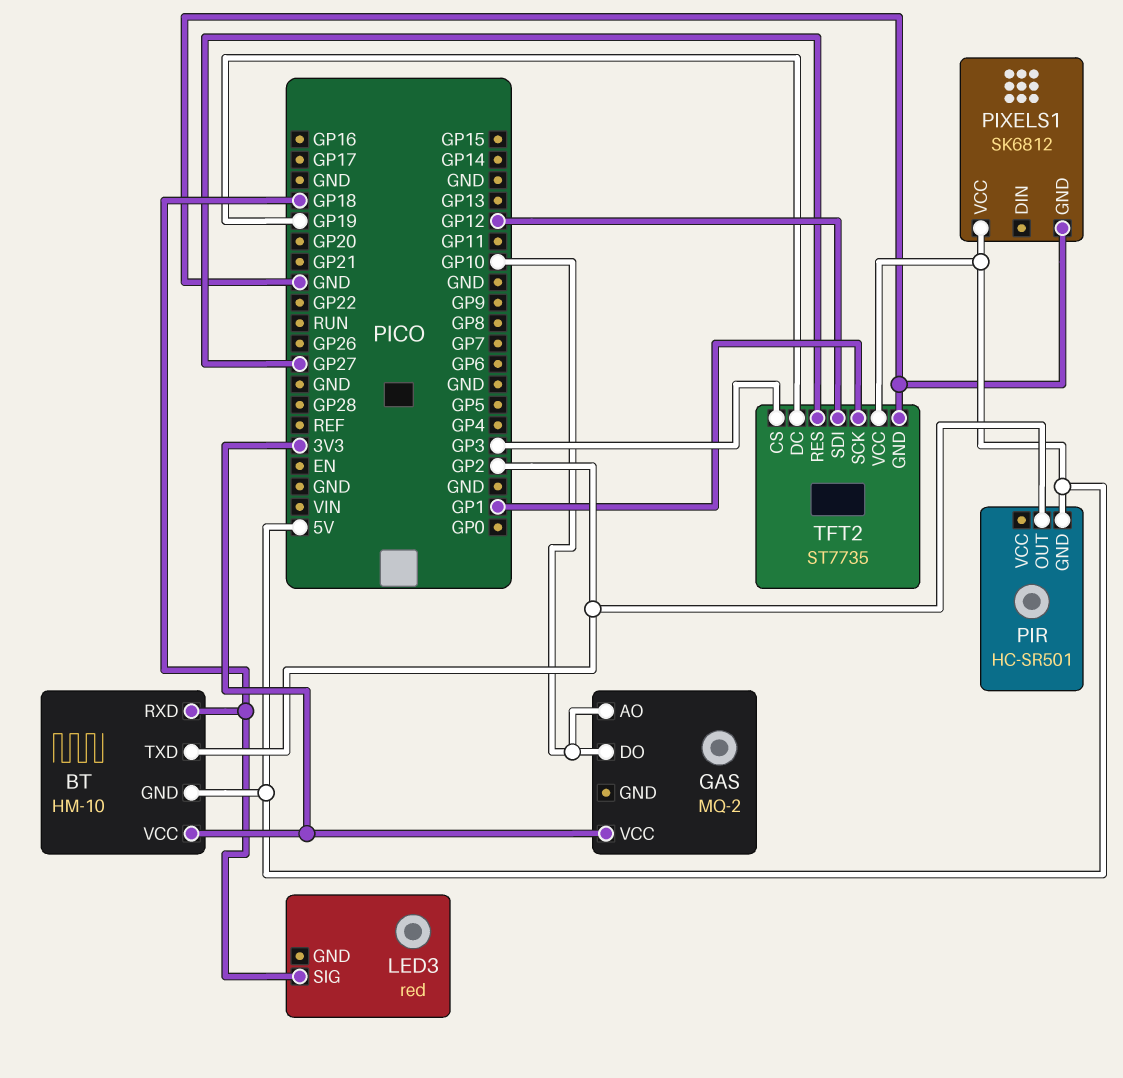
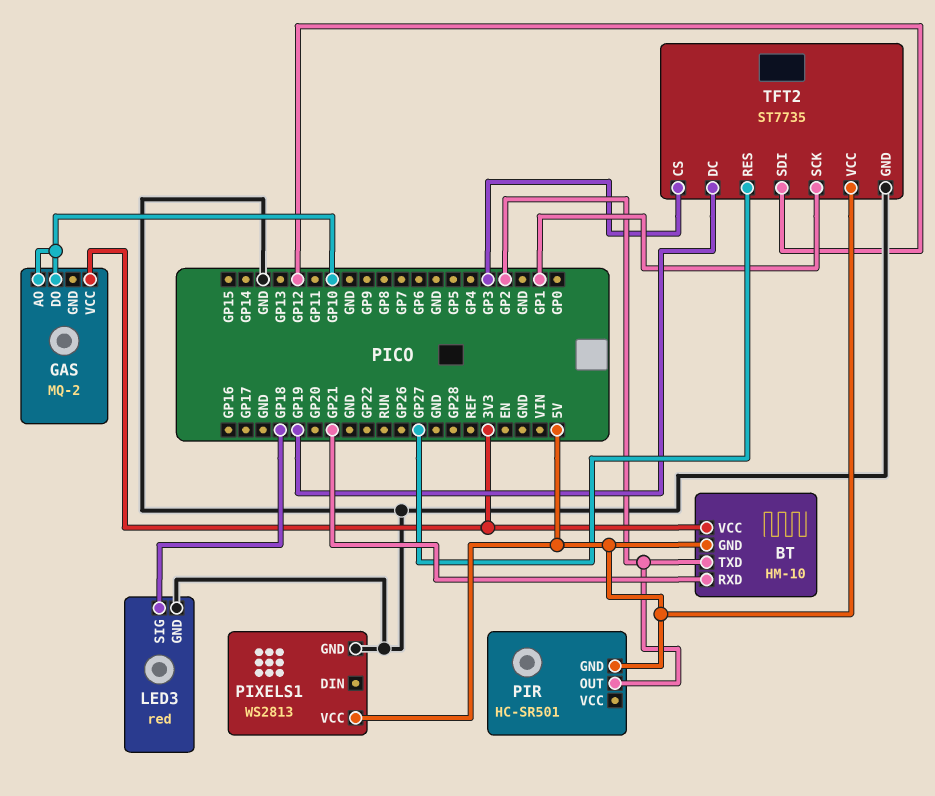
BT pin RXD: GP18 -> GP21
LED3 pin GND: none -> GND
PIXELS1: SK6812 -> WS2813

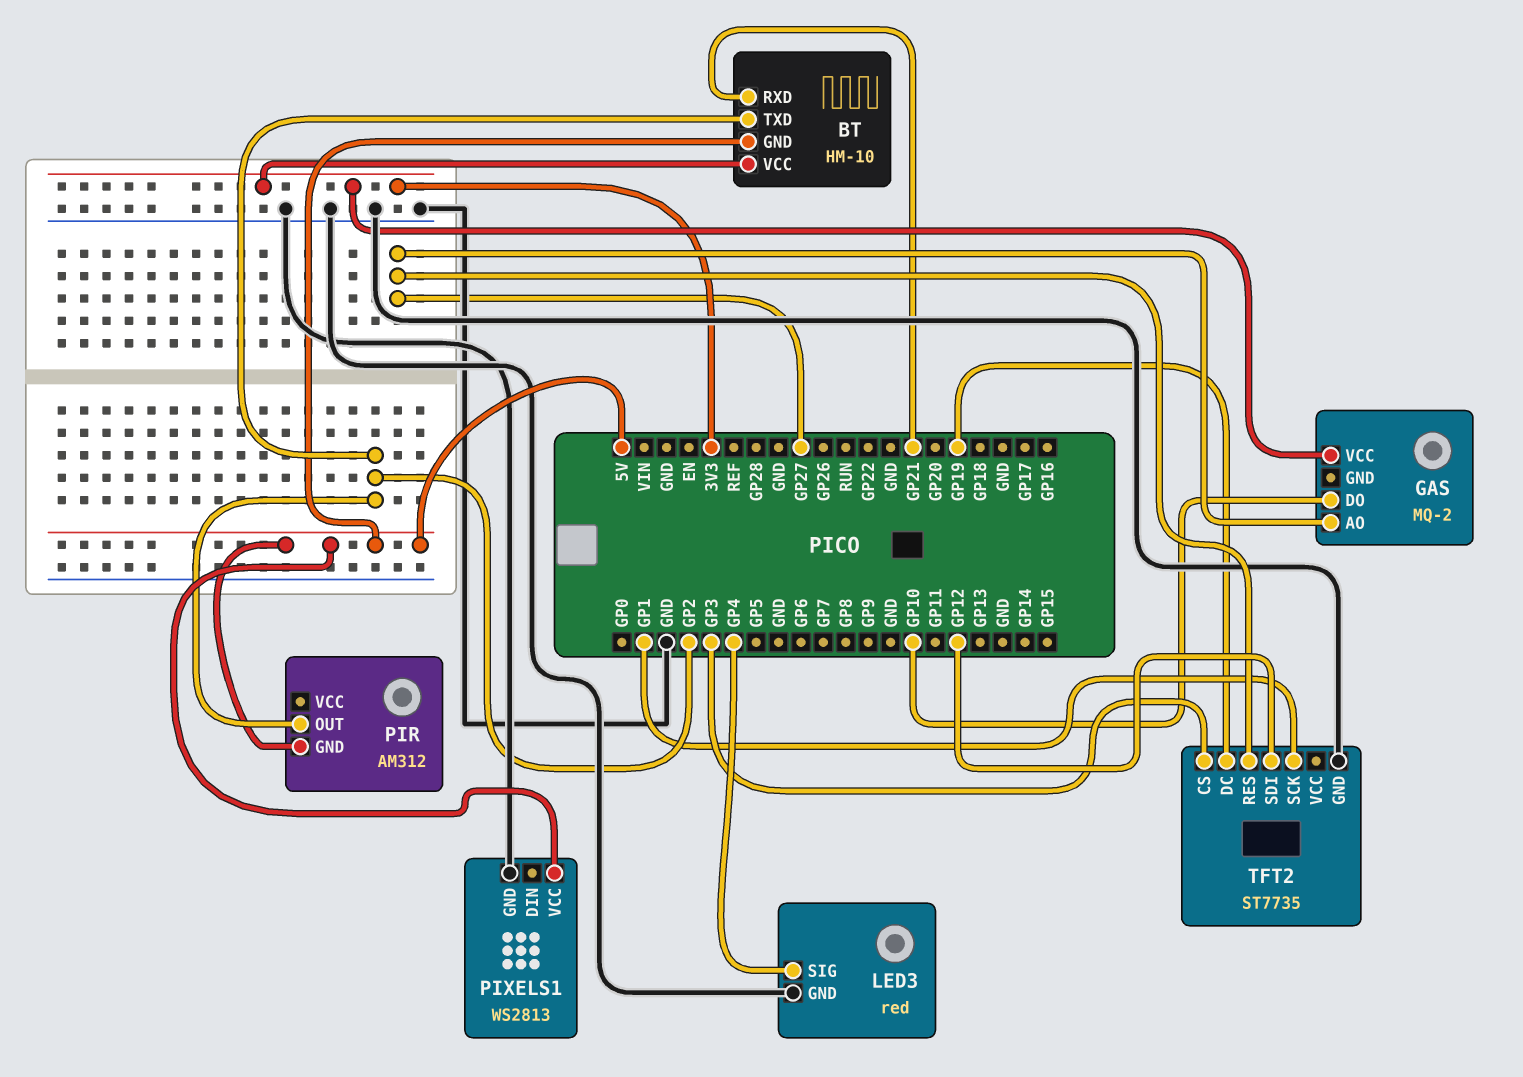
GAS pin AO: GP10 -> GP27
LED3 pin SIG: GP18 -> GP4
PIR: HC-SR501 -> AM312
TFT2 pin VCC: 5V -> none

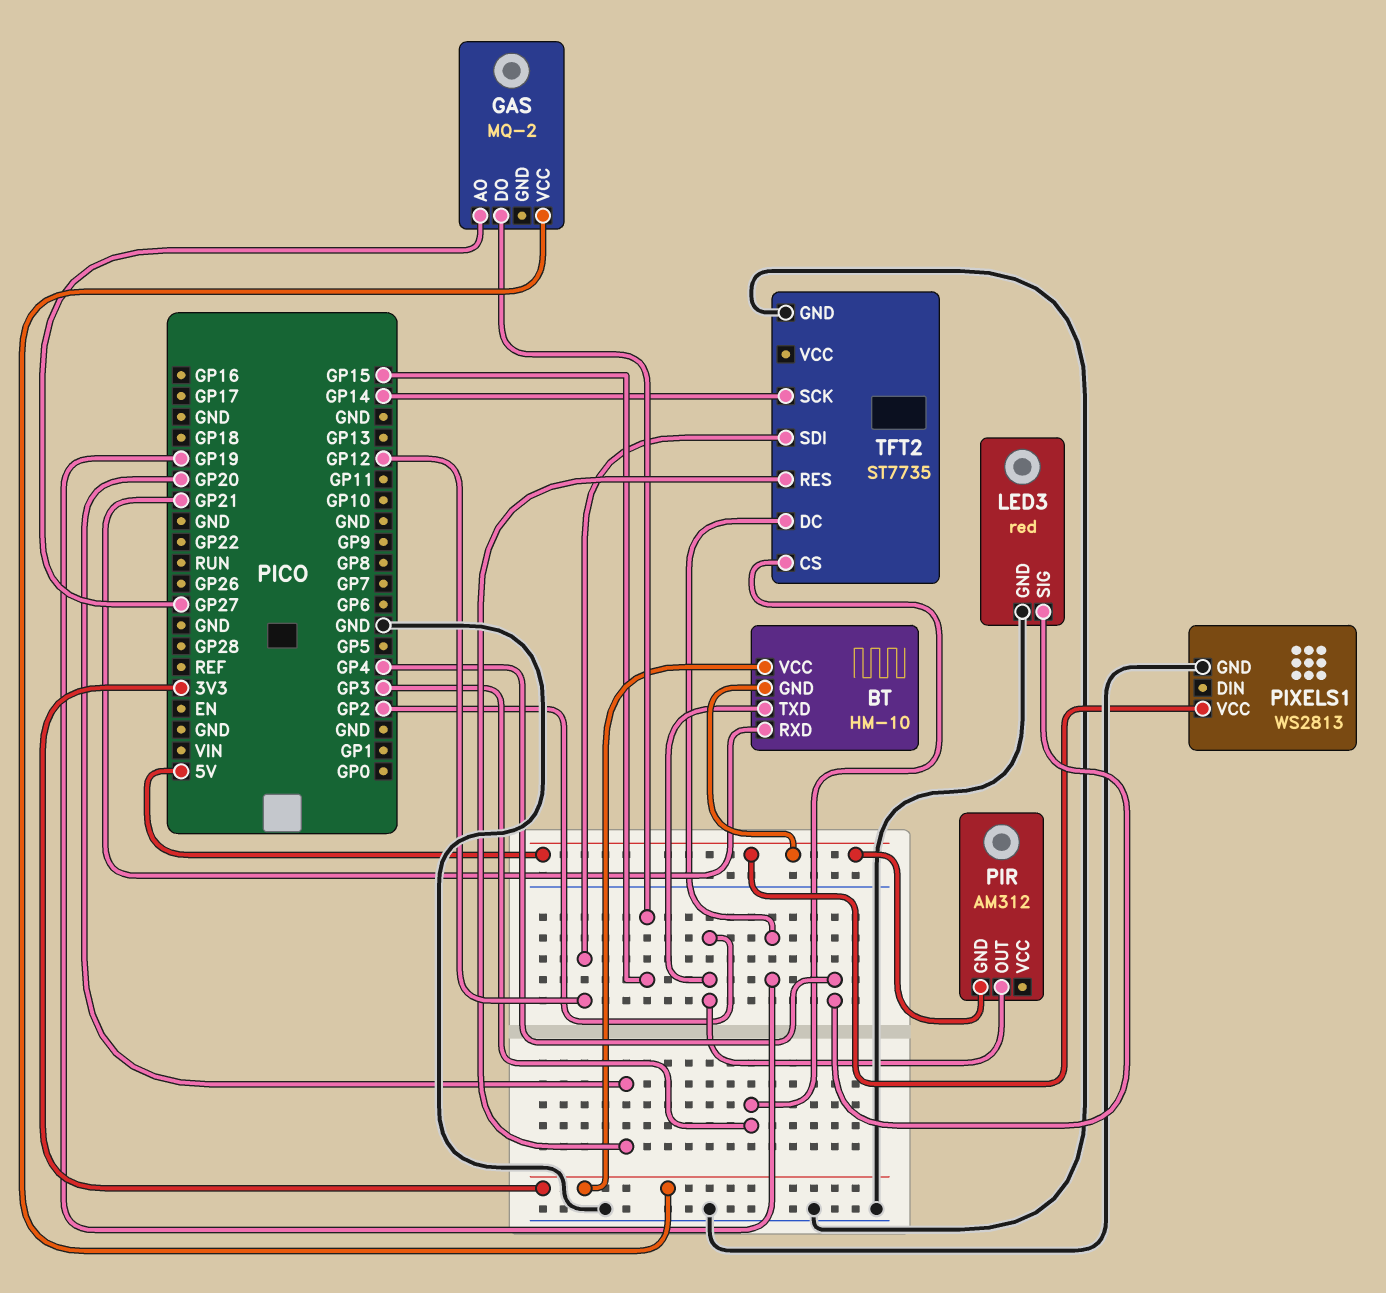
GAS pin DO: GP10 -> GP15
TFT2 pin RES: GP27 -> GP20
TFT2 pin SCK: GP1 -> GP14

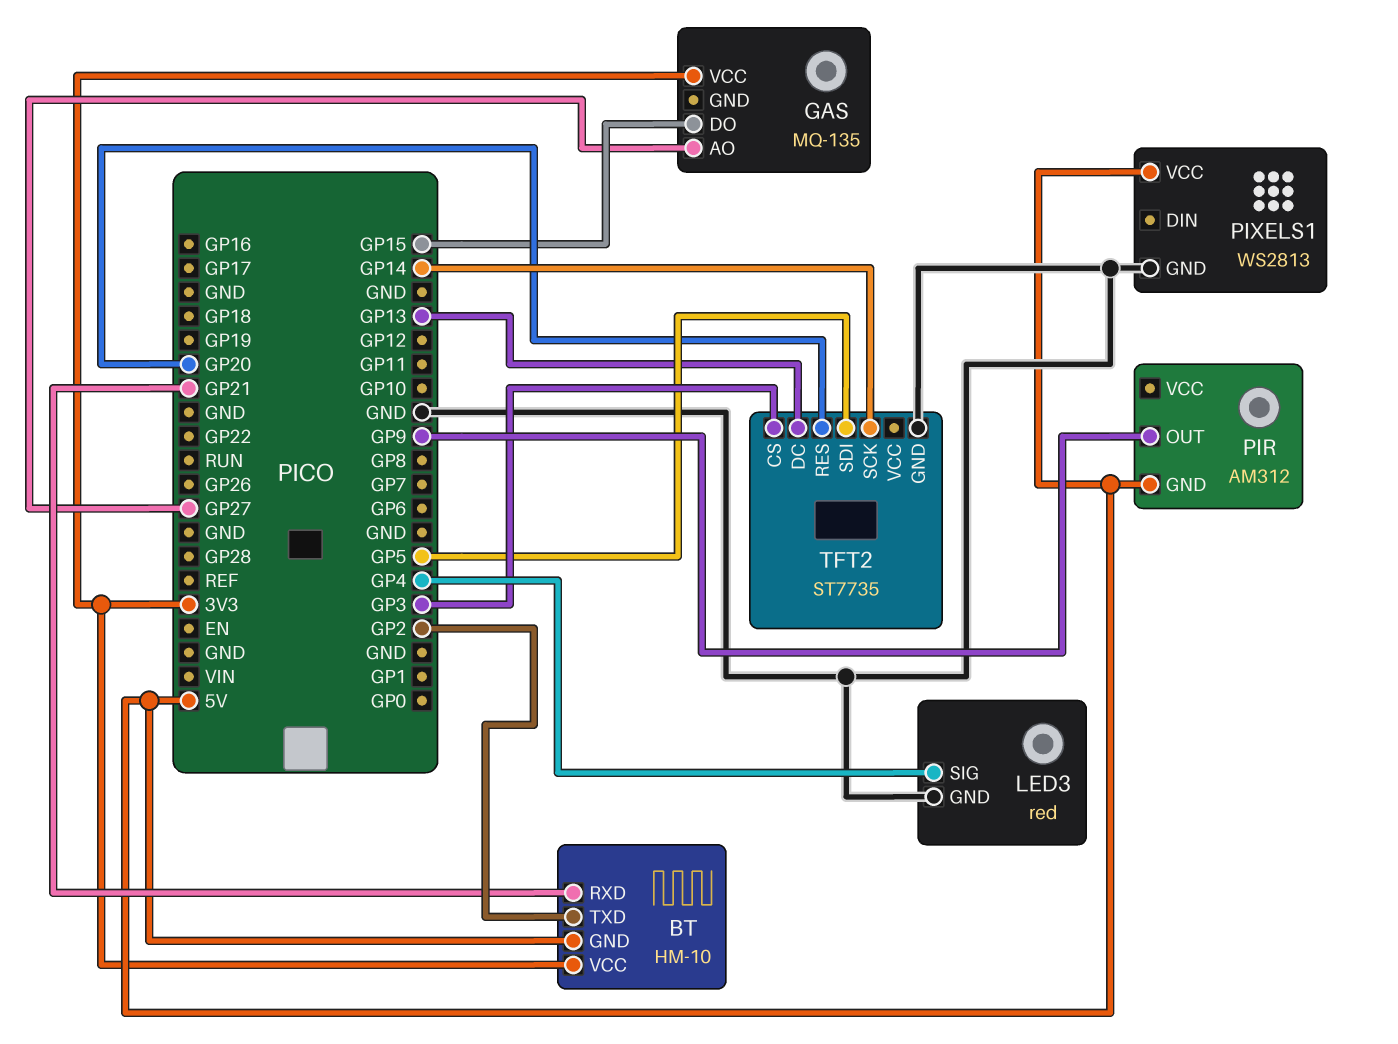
GAS: MQ-2 -> MQ-135
PIR pin OUT: GP2 -> GP9
TFT2 pin DC: GP19 -> GP13
TFT2 pin SDI: GP12 -> GP5

